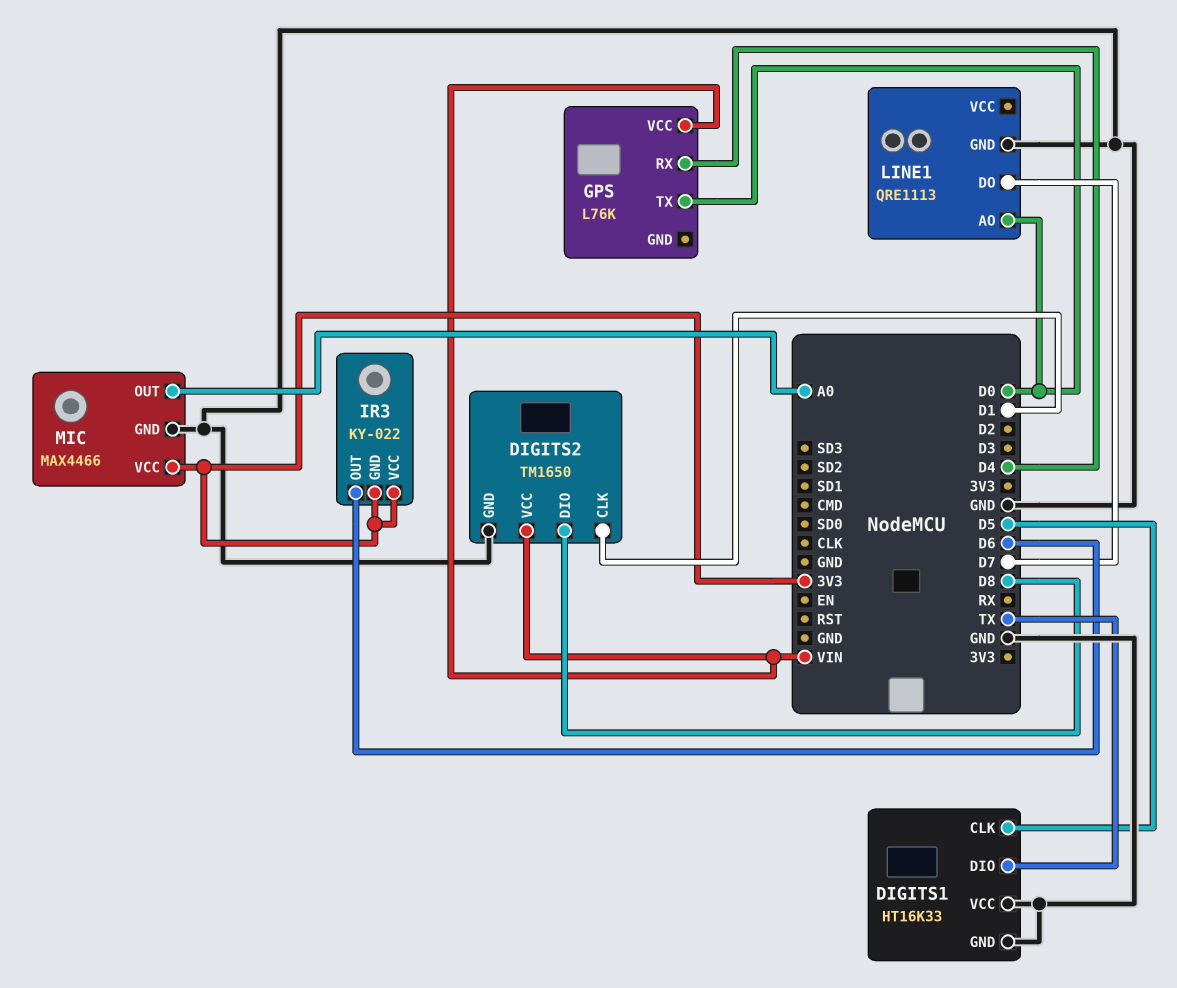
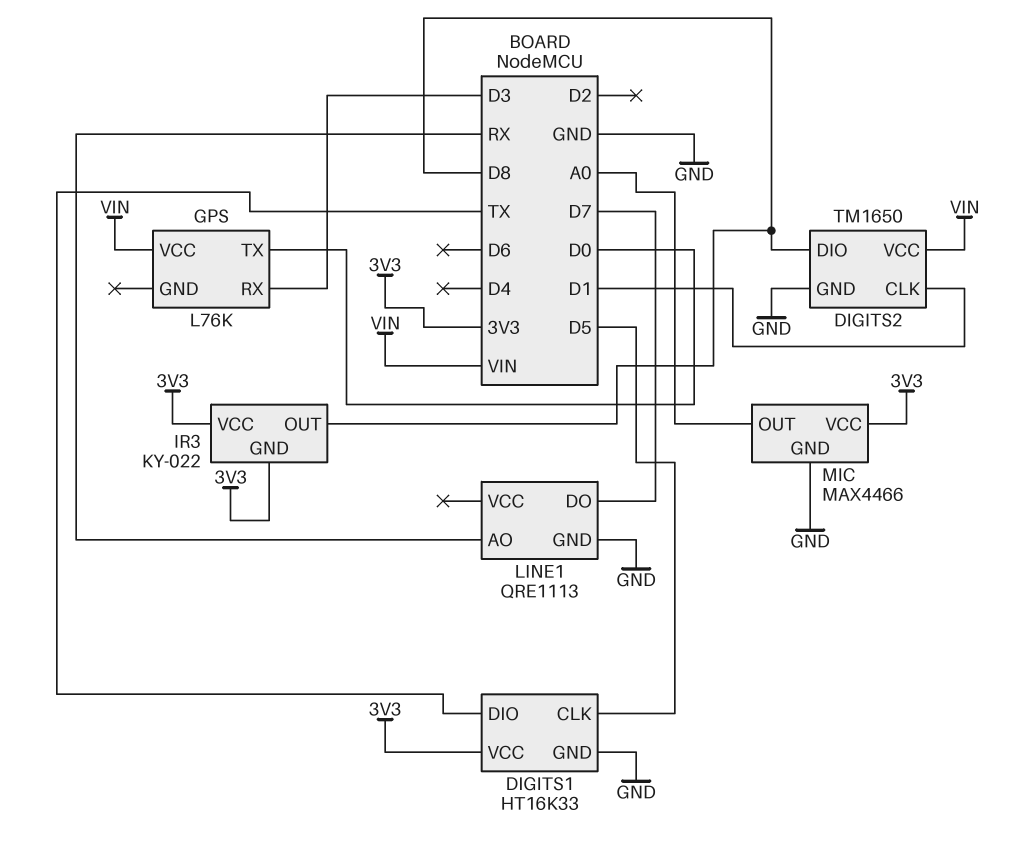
DIGITS1 pin VCC: GND -> 3V3
GPS pin RX: D4 -> D3
IR3 pin OUT: D6 -> D8
LINE1 pin AO: D0 -> RX

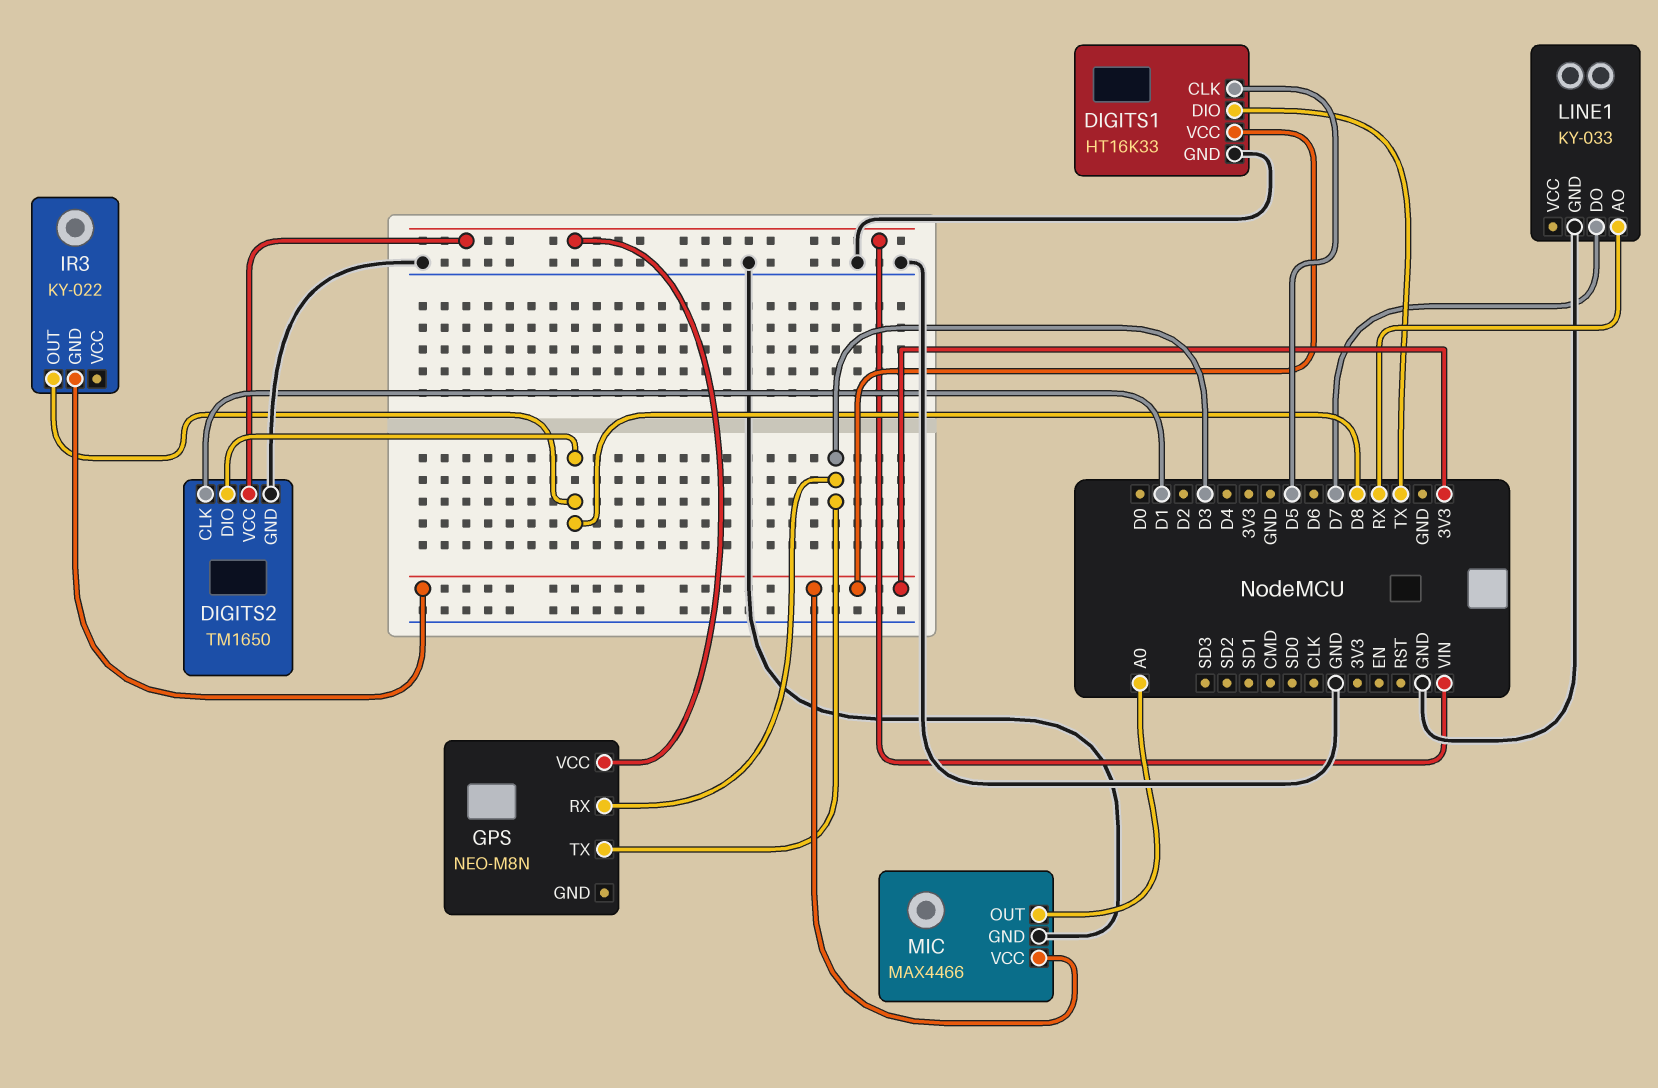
GPS: L76K -> NEO-M8N
GPS pin TX: D0 -> D3
IR3 pin VCC: 3V3 -> none
LINE1: QRE1113 -> KY-033

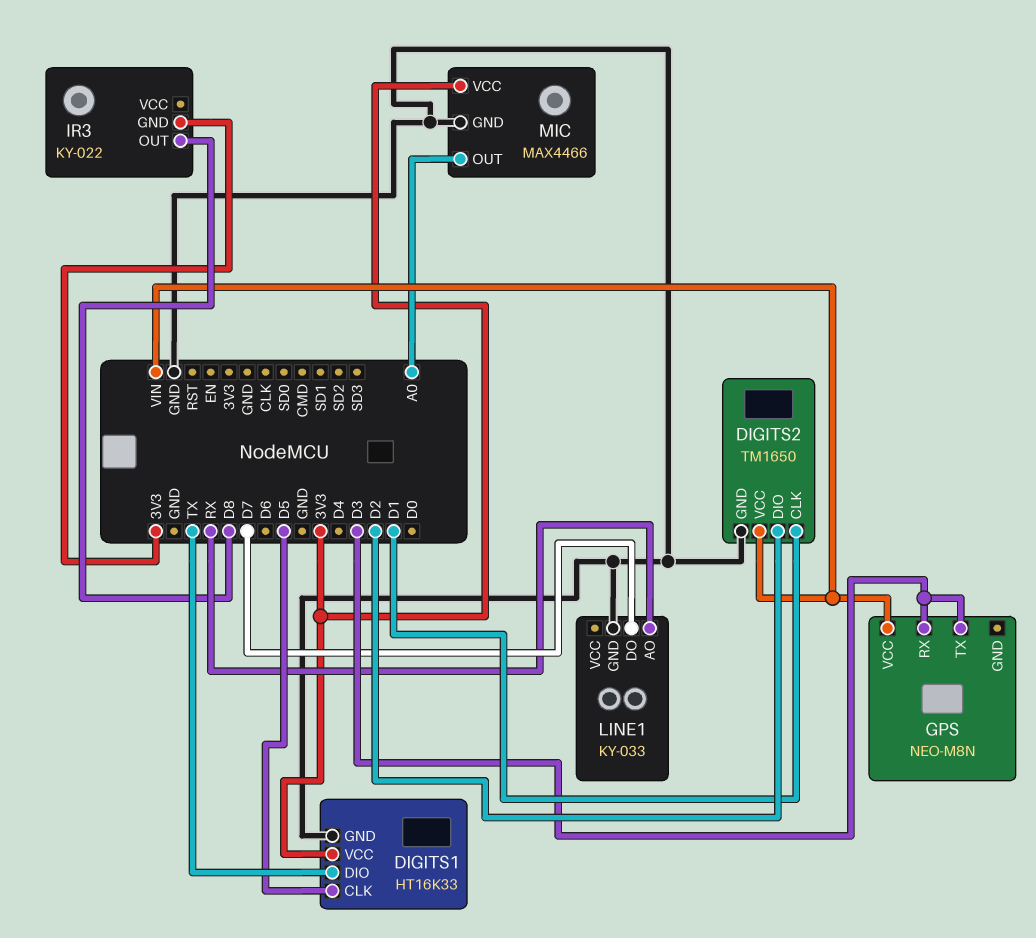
DIGITS2 pin DIO: D8 -> D2

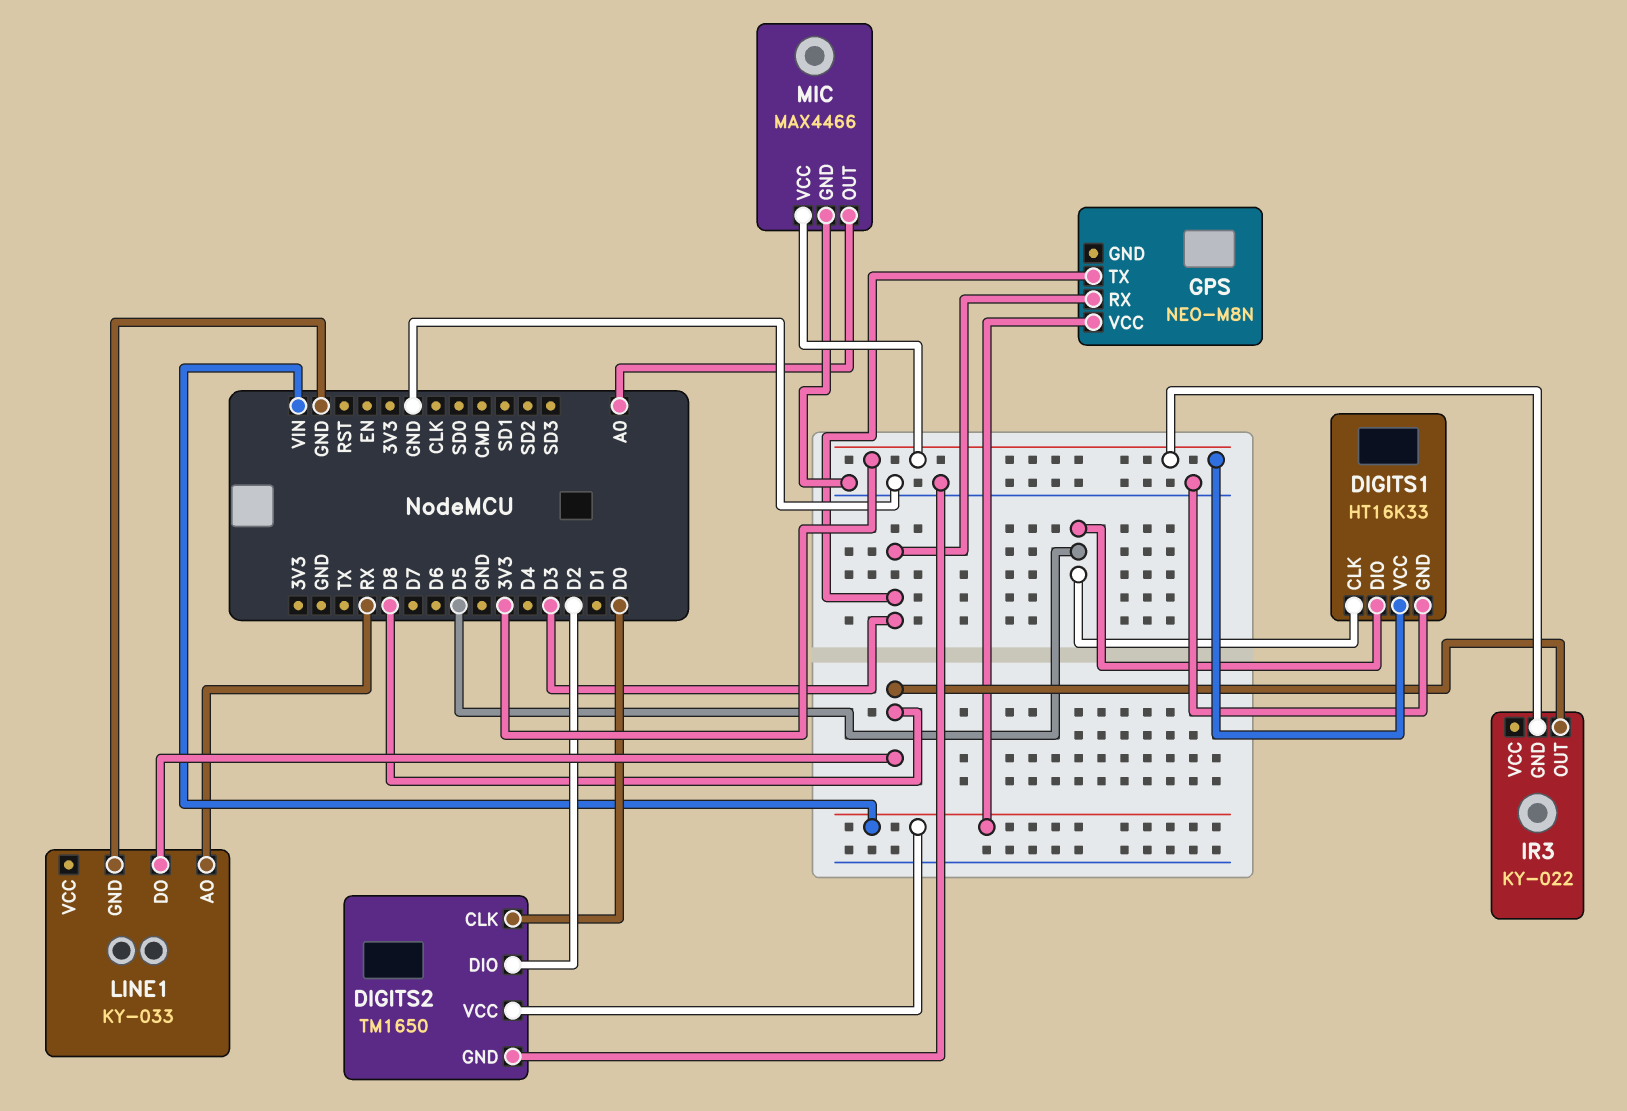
DIGITS1 pin DIO: TX -> D5
DIGITS2 pin CLK: D1 -> D0
LINE1 pin DO: D7 -> D8

